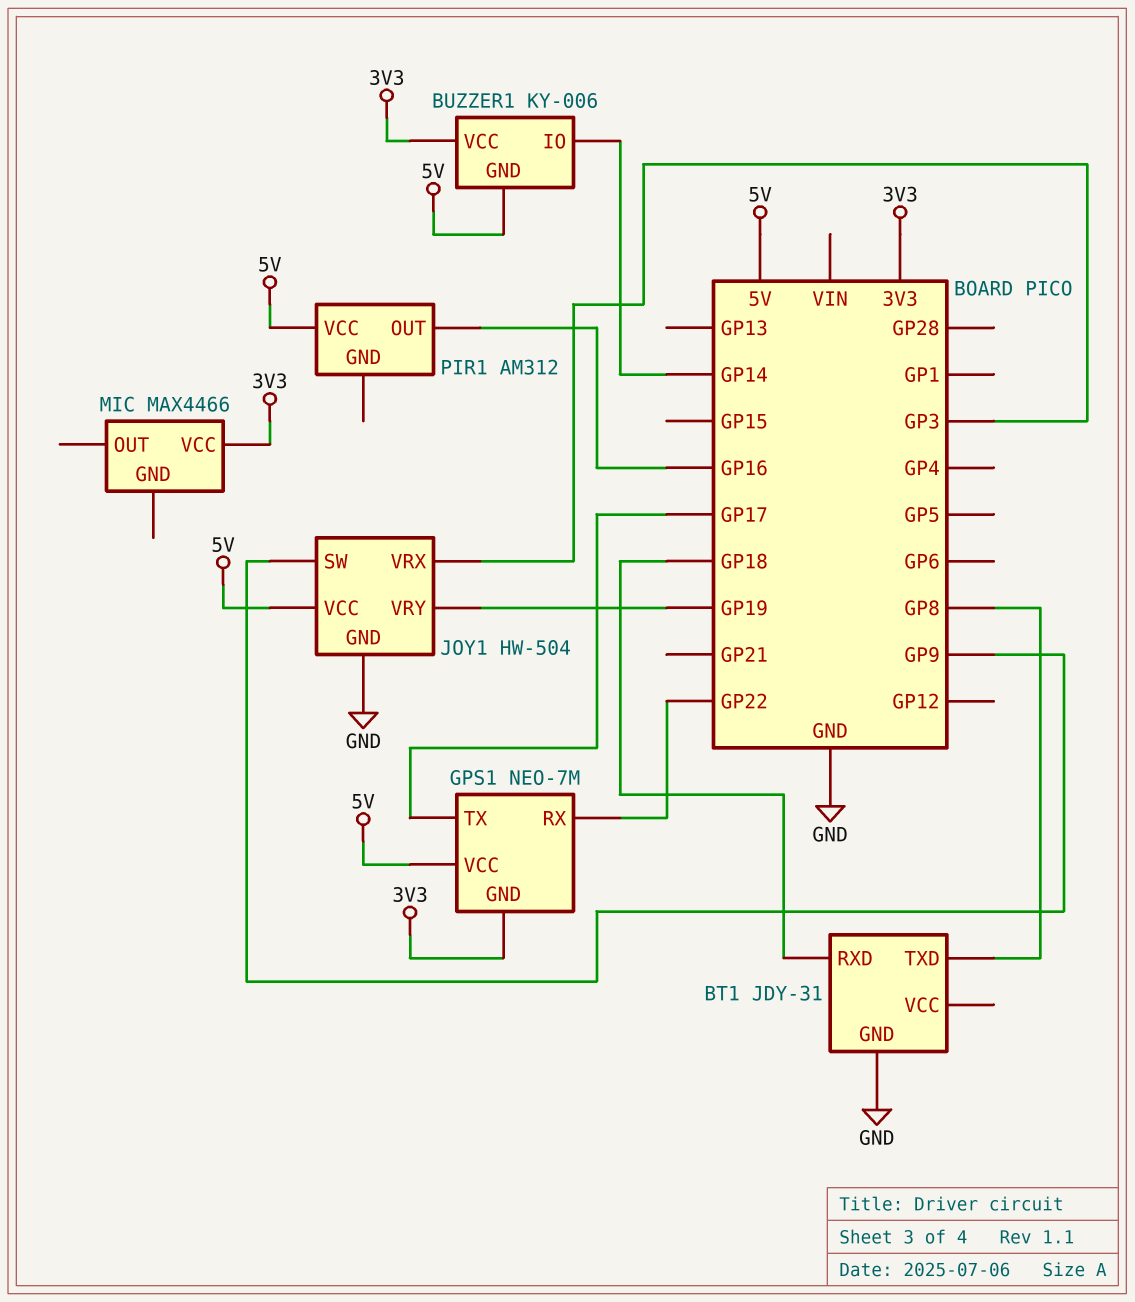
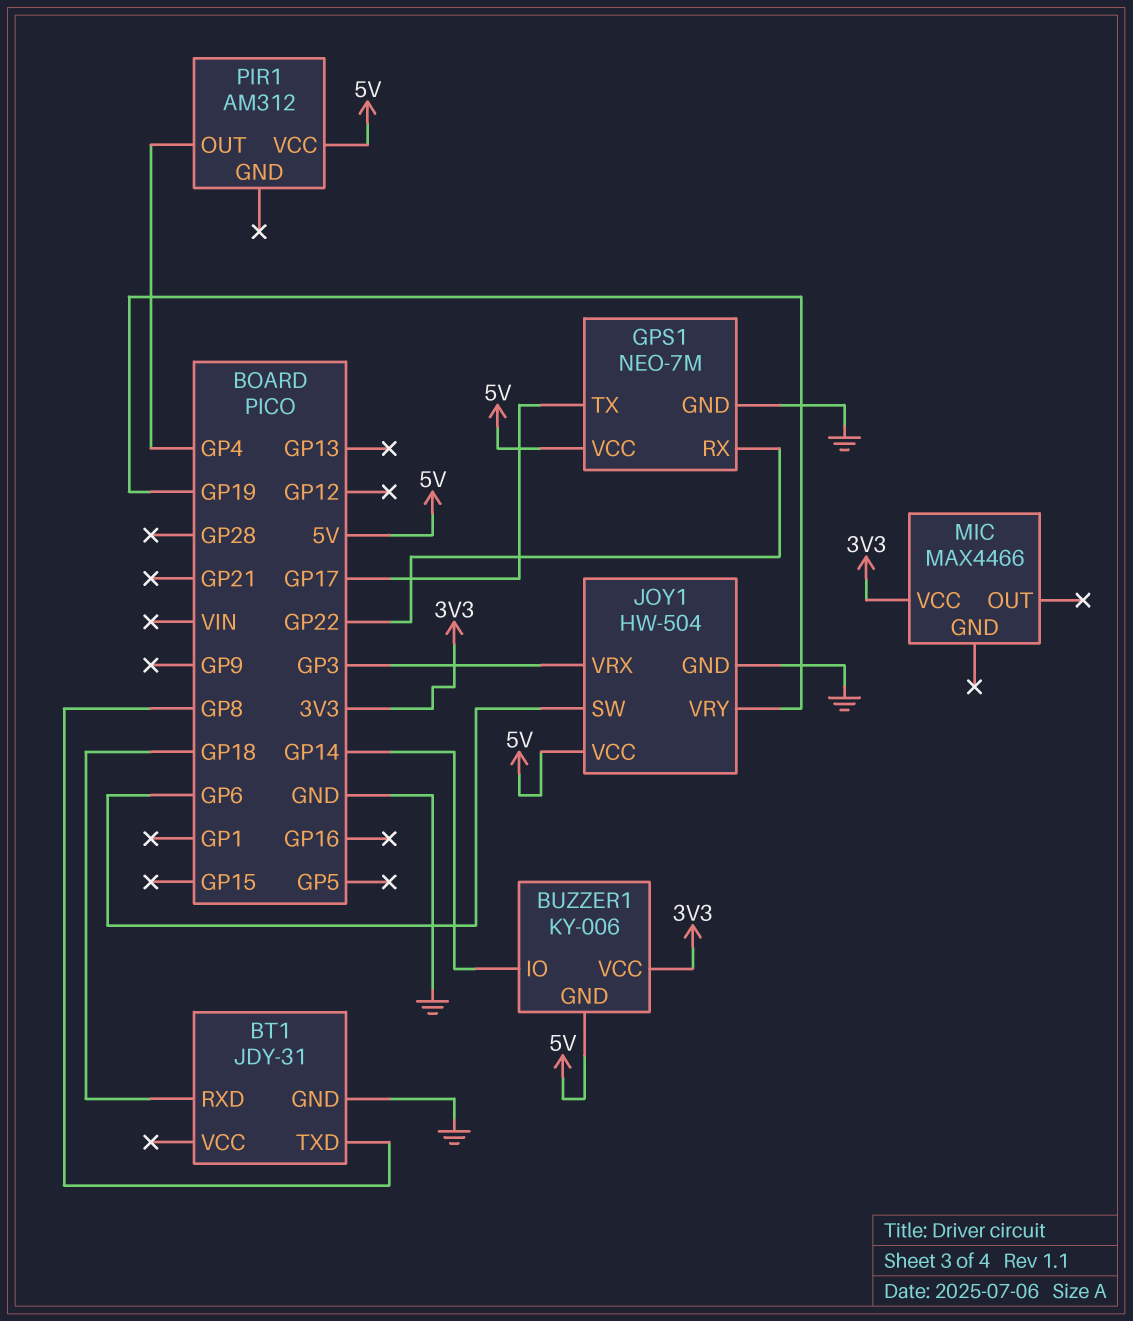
GPS1 pin GND: 3V3 -> GND
JOY1 pin SW: GP9 -> GP6
PIR1 pin OUT: GP16 -> GP4

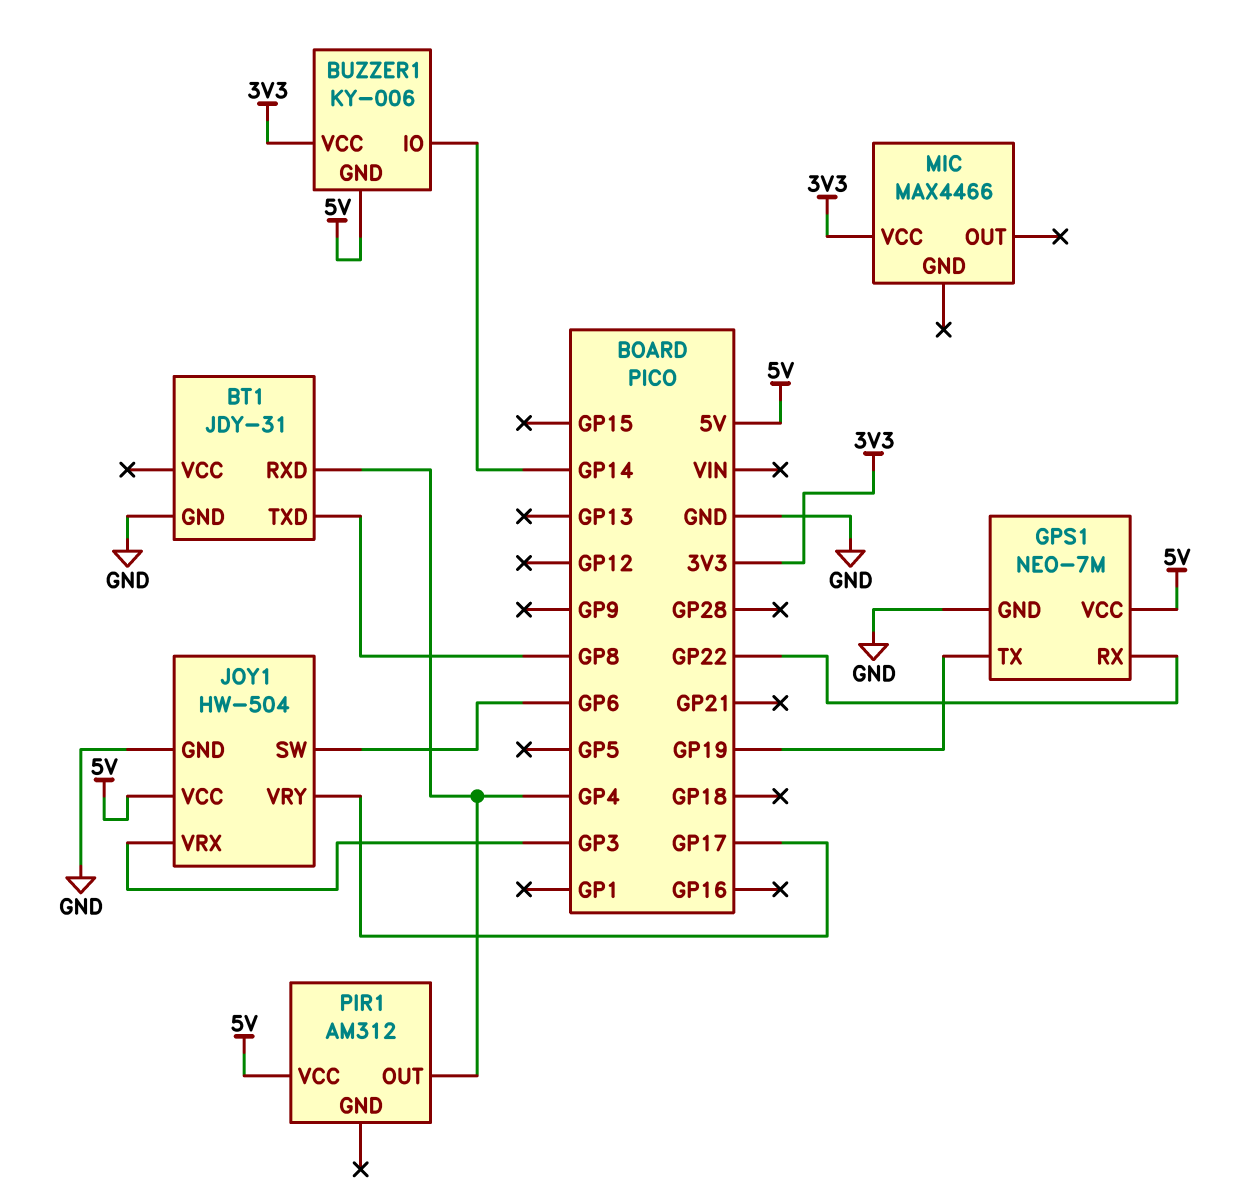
BT1 pin RXD: GP18 -> GP4
GPS1 pin TX: GP17 -> GP19
JOY1 pin VRY: GP19 -> GP17

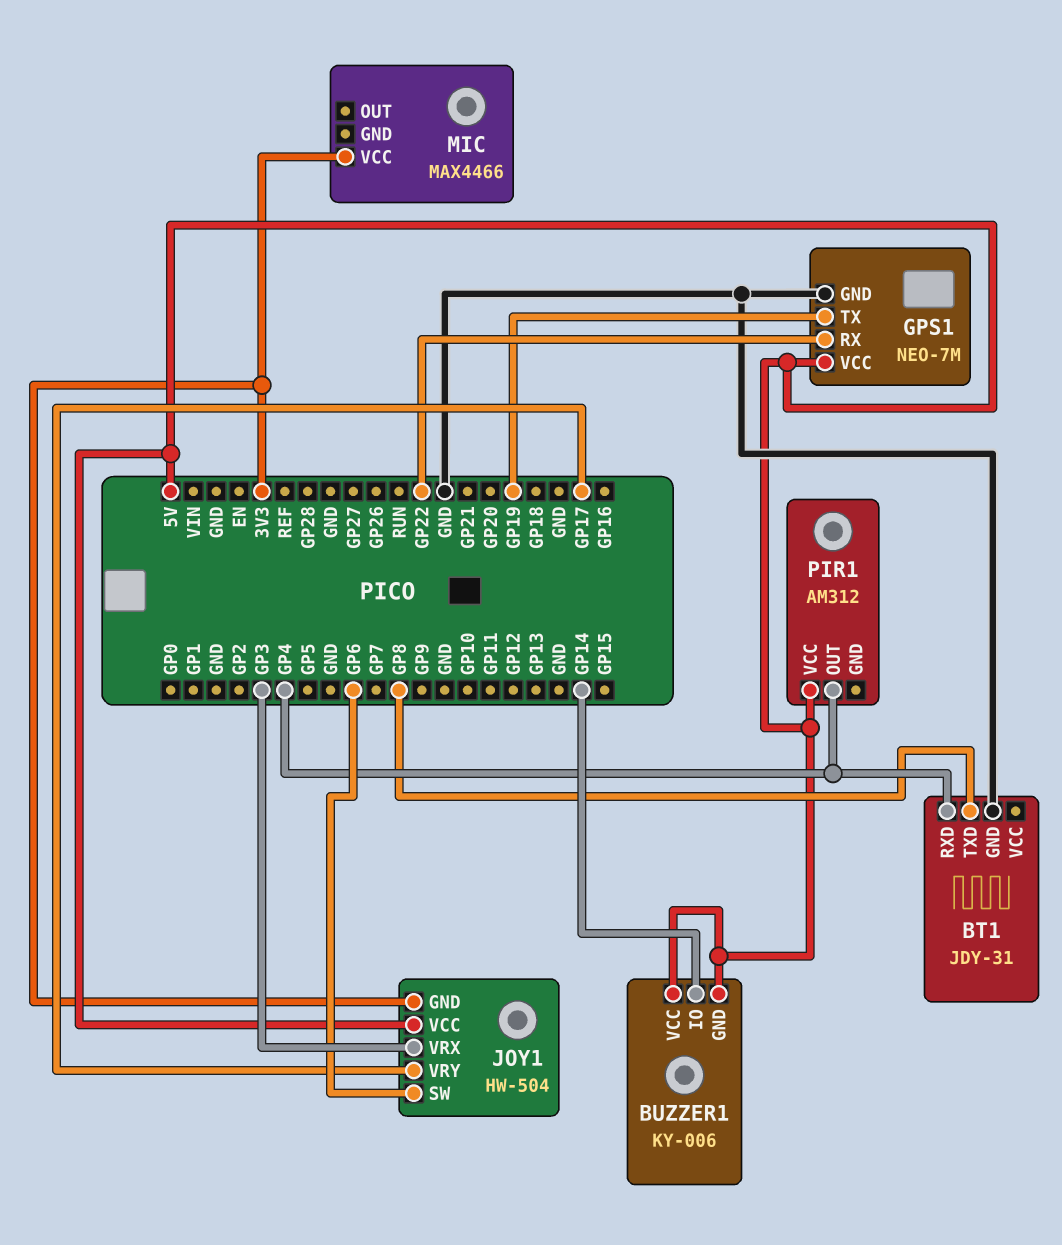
BUZZER1 pin VCC: 3V3 -> 5V
JOY1 pin GND: GND -> 3V3

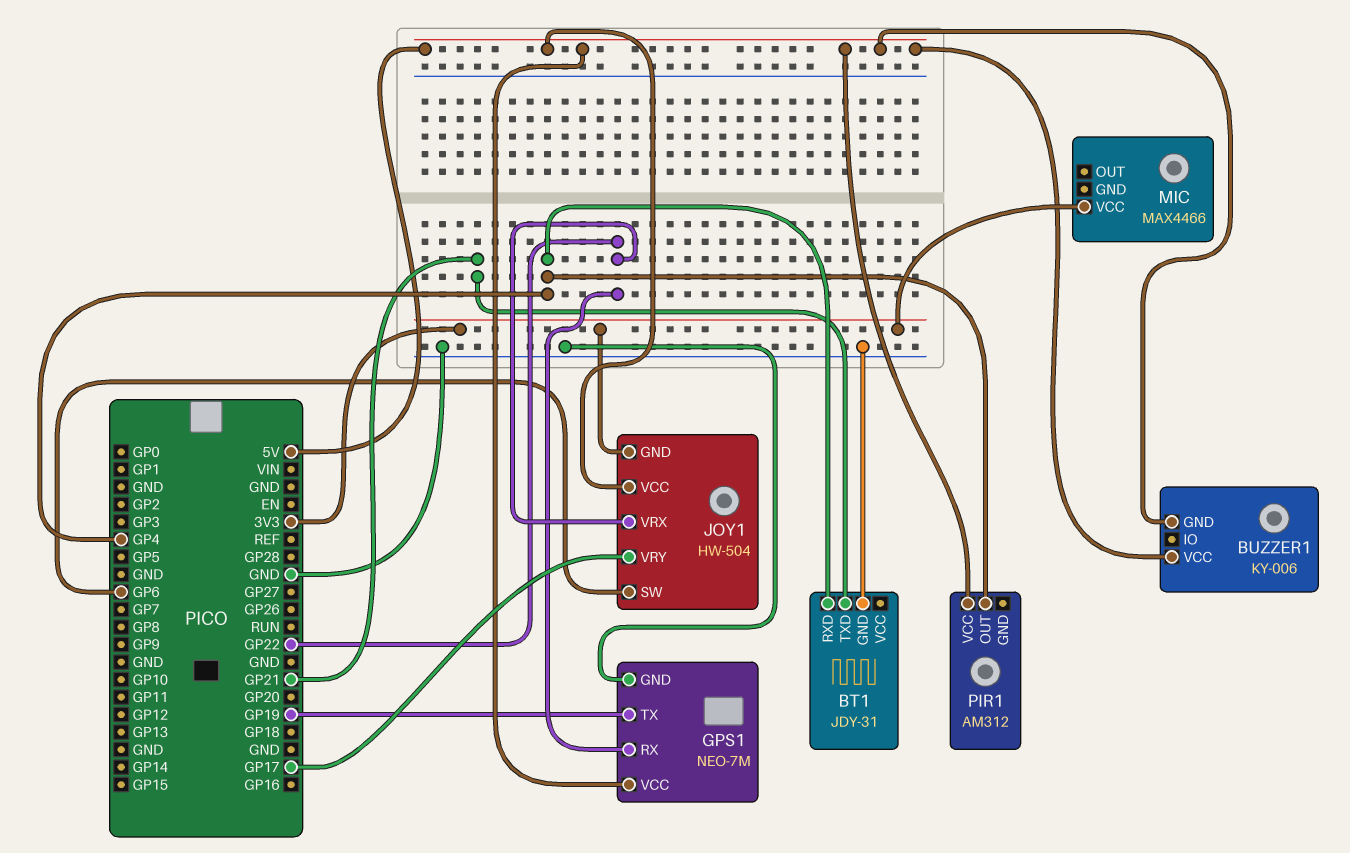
BT1 pin TXD: GP8 -> GP21
BUZZER1 pin IO: GP14 -> none
JOY1 pin VRX: GP3 -> GP22

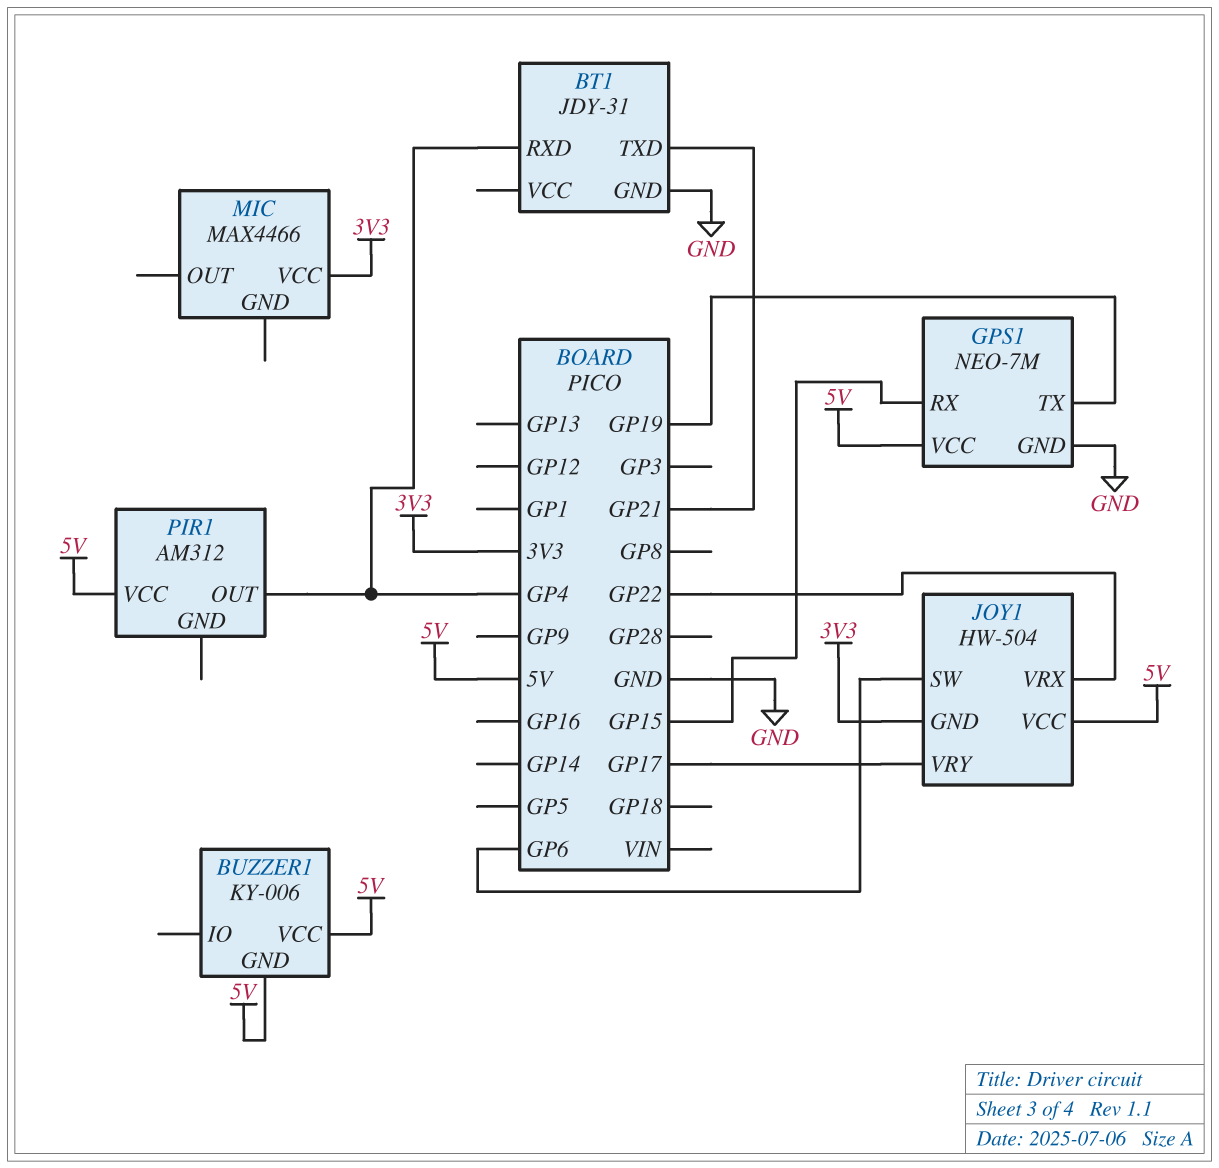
GPS1 pin RX: GP22 -> GP15

